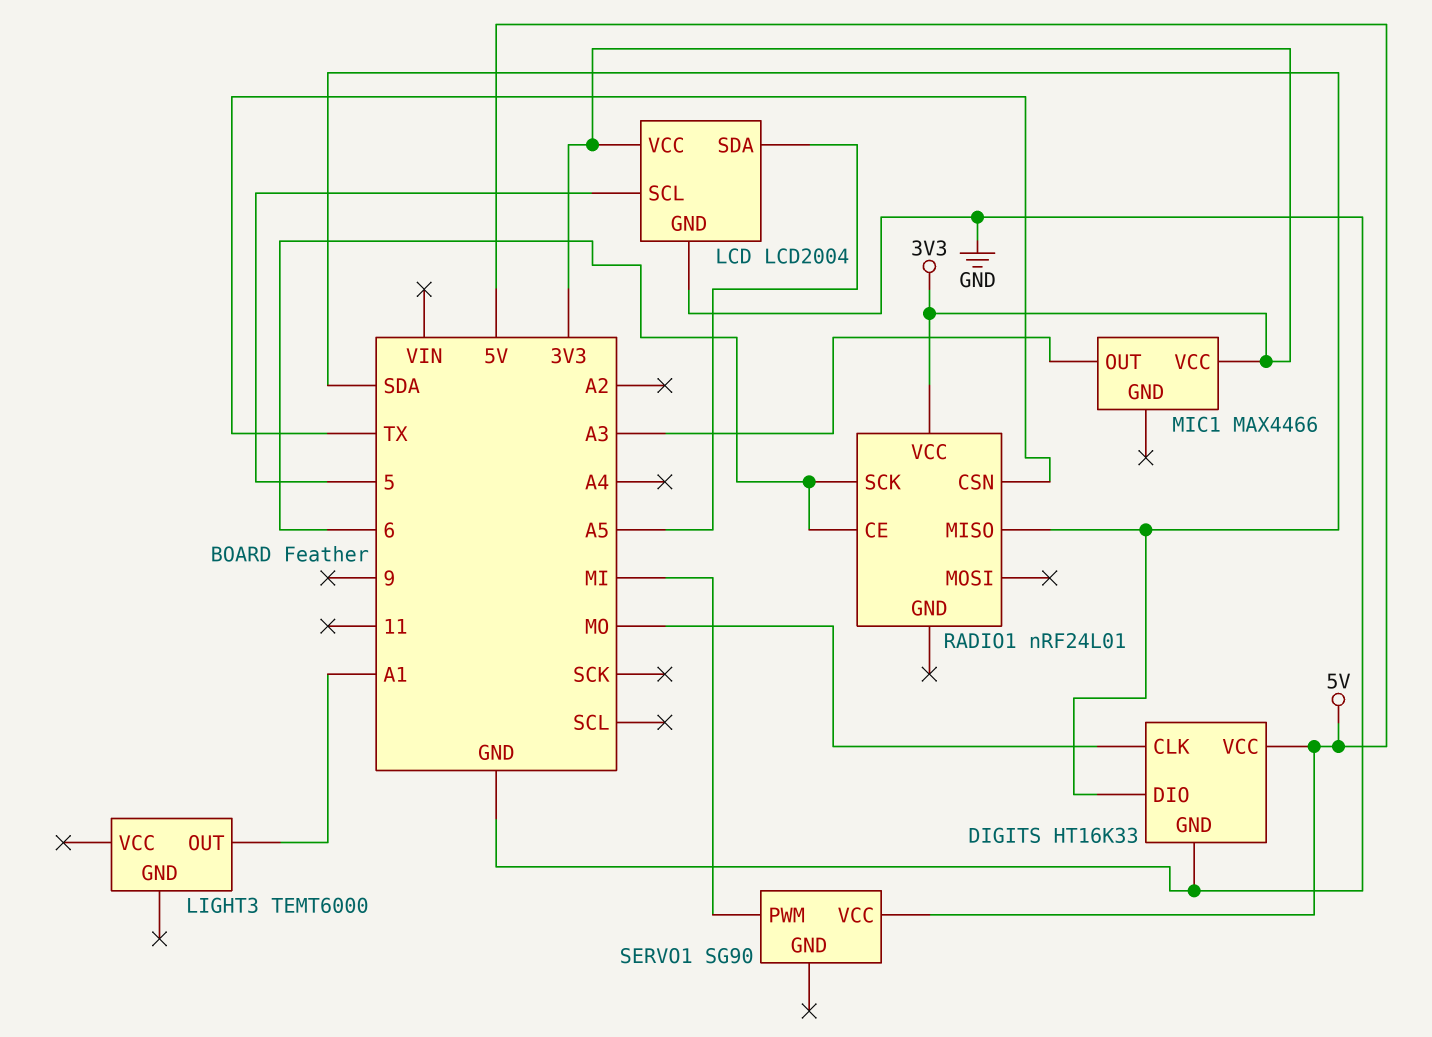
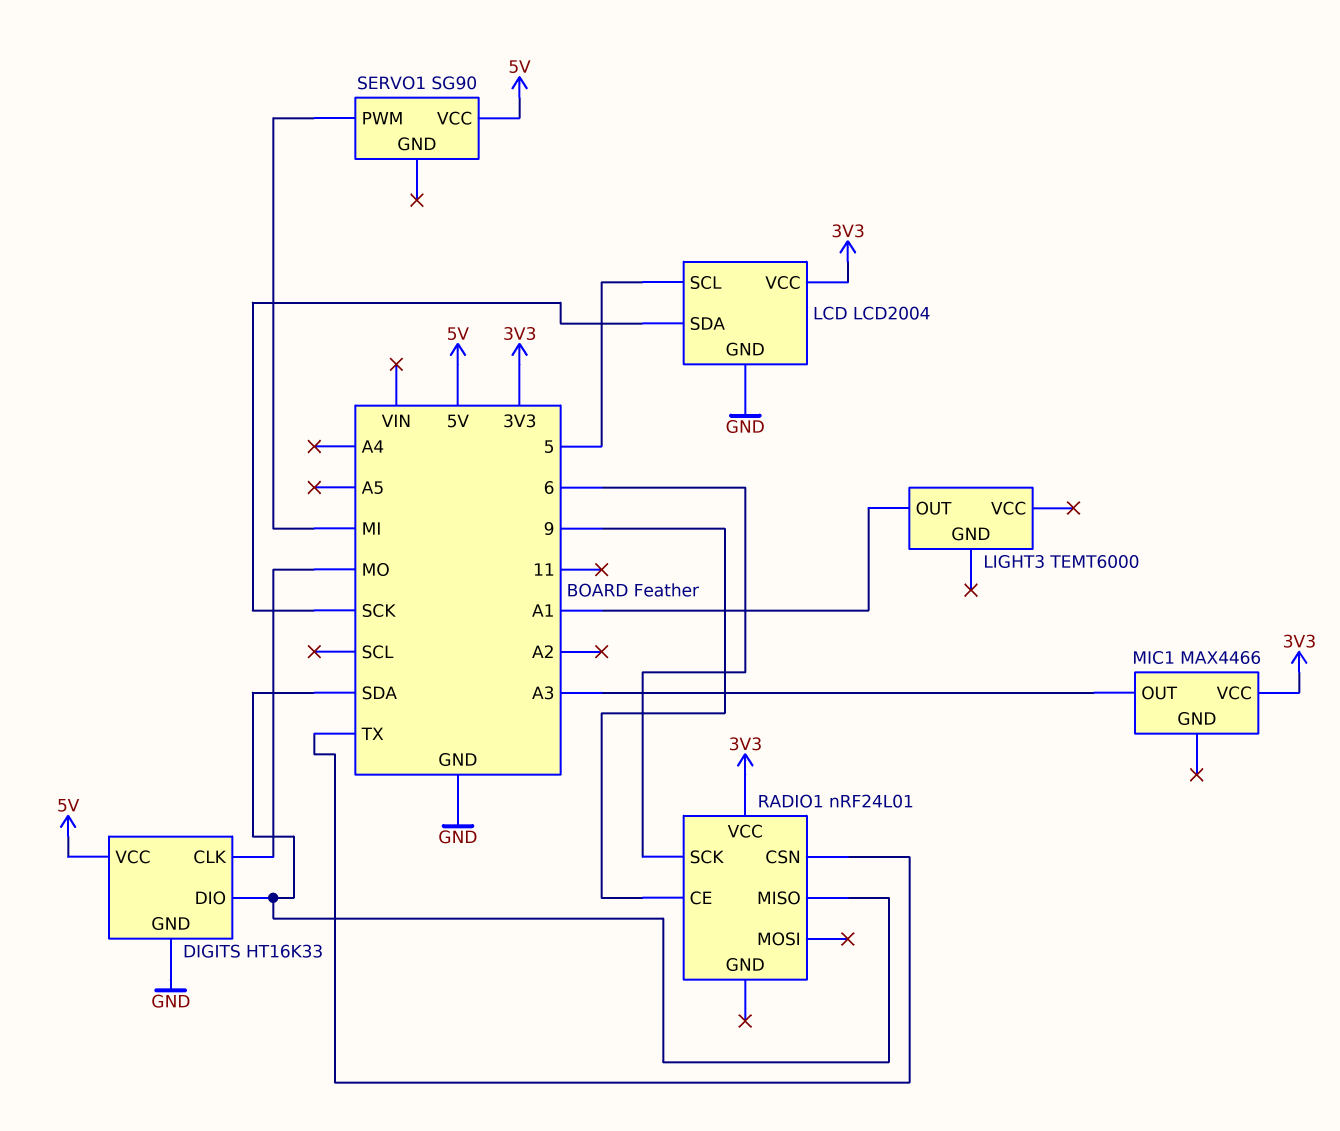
LCD pin SDA: A5 -> SCK
RADIO1 pin CE: 6 -> 9

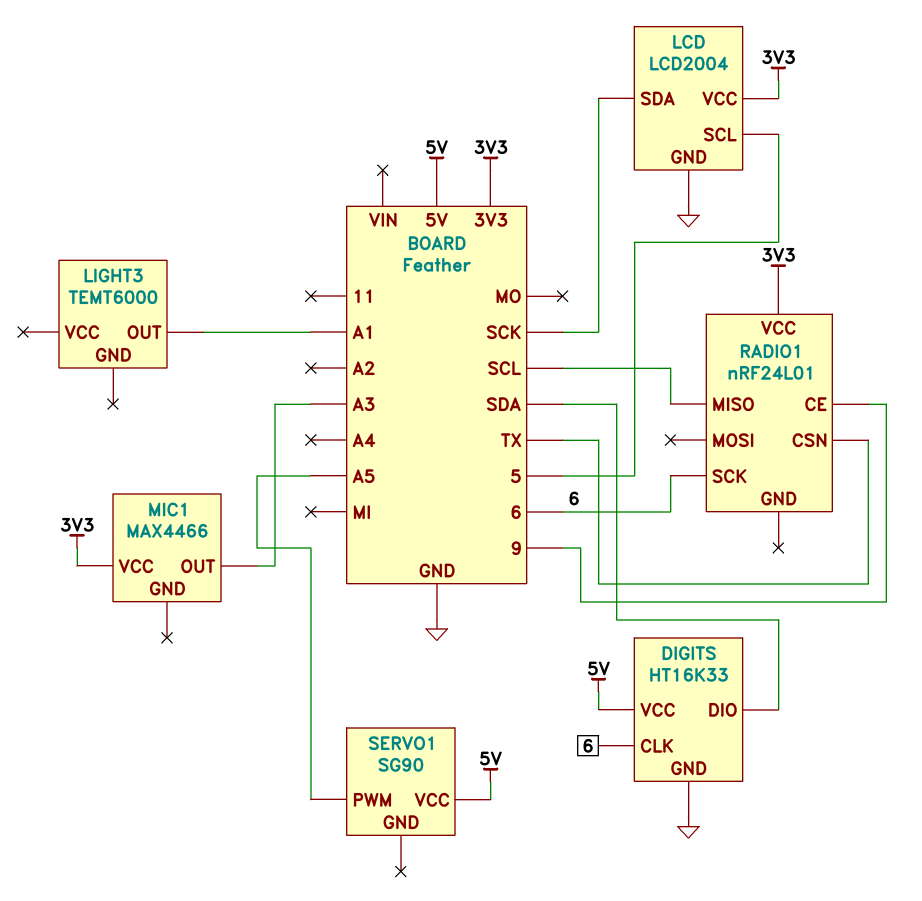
DIGITS pin CLK: MO -> 6
RADIO1 pin MISO: SDA -> SCL
SERVO1 pin PWM: MI -> A5

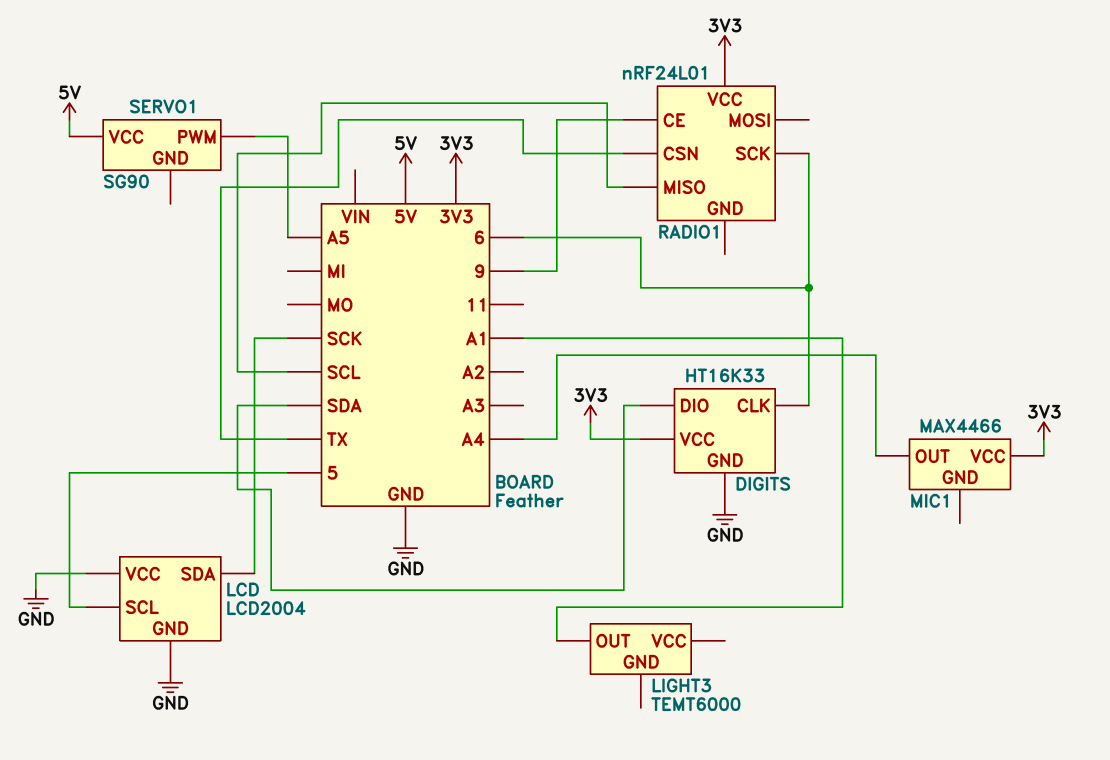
DIGITS pin VCC: 5V -> 3V3
LCD pin VCC: 3V3 -> GND
MIC1 pin OUT: A3 -> A4

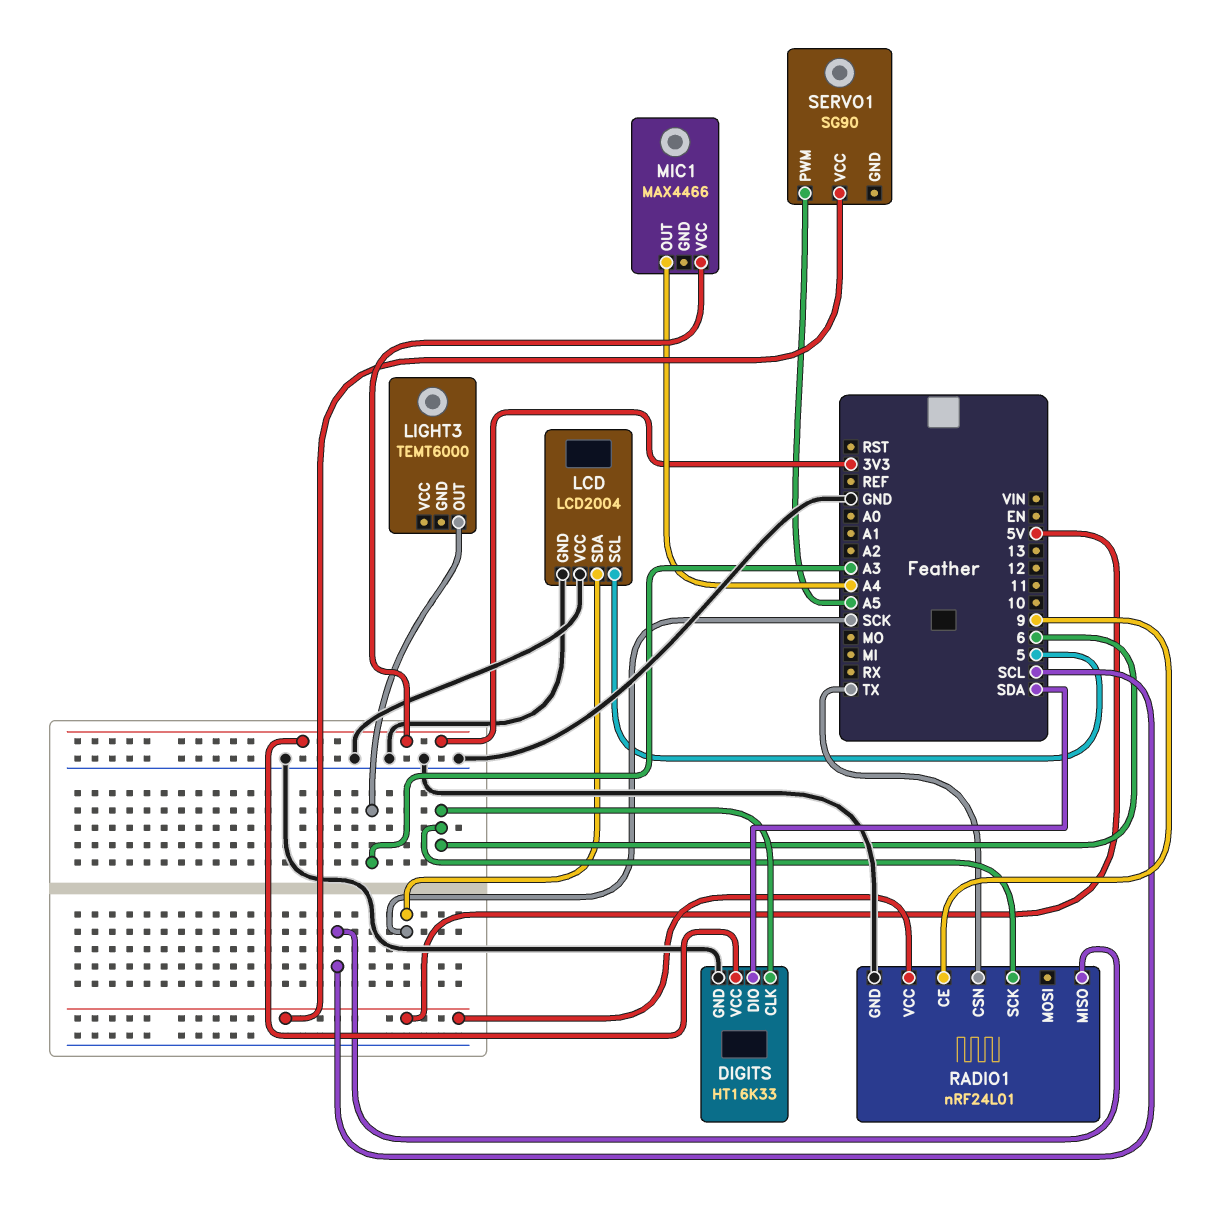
LIGHT3 pin OUT: A1 -> A3
RADIO1 pin GND: none -> GND
RADIO1 pin VCC: 3V3 -> 5V

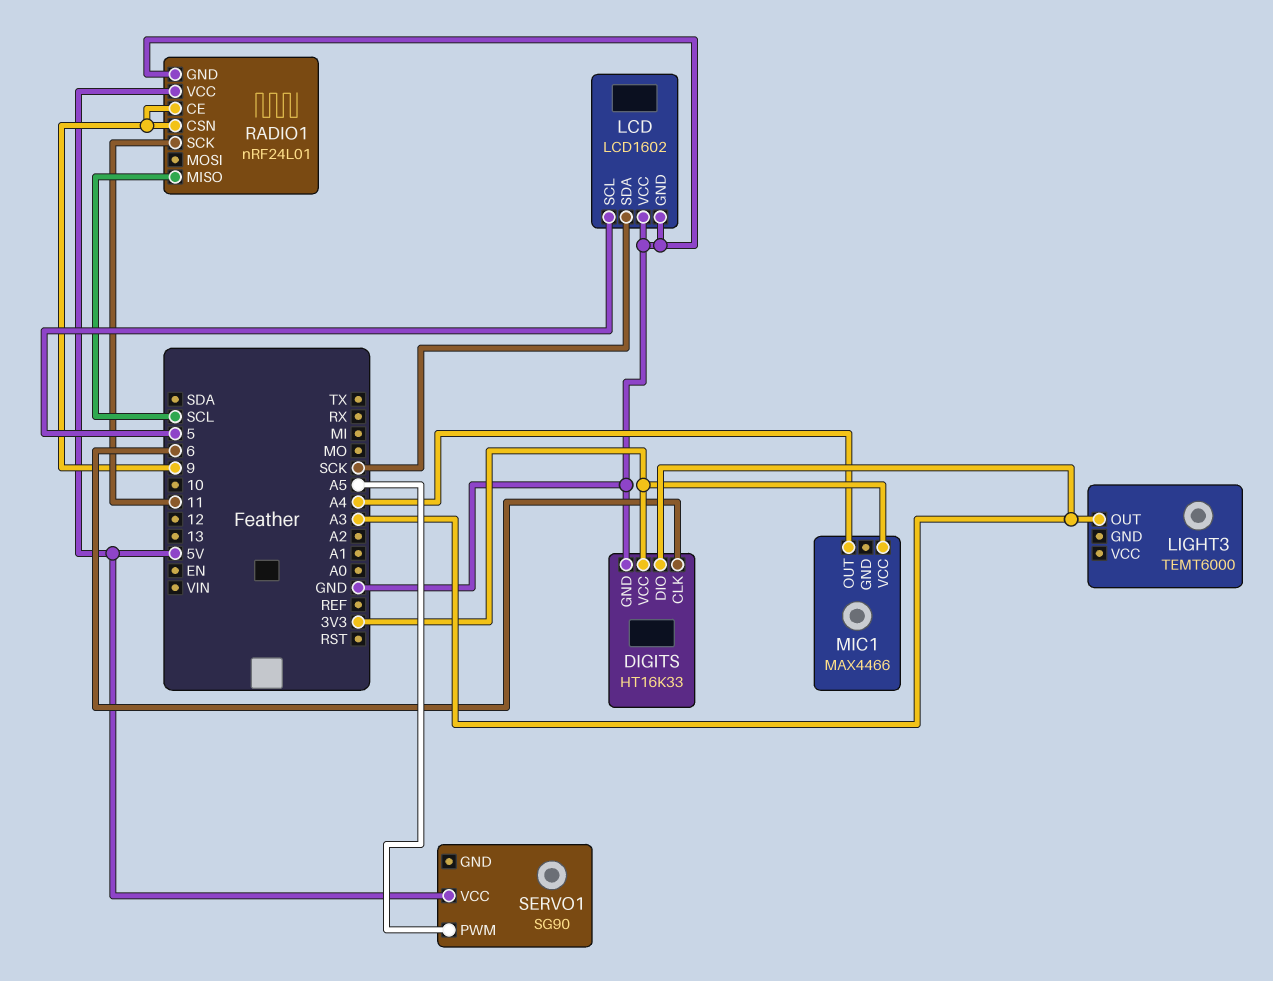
DIGITS pin DIO: SDA -> A3
LCD: LCD2004 -> LCD1602
RADIO1 pin CSN: TX -> 9
RADIO1 pin SCK: 6 -> 11

